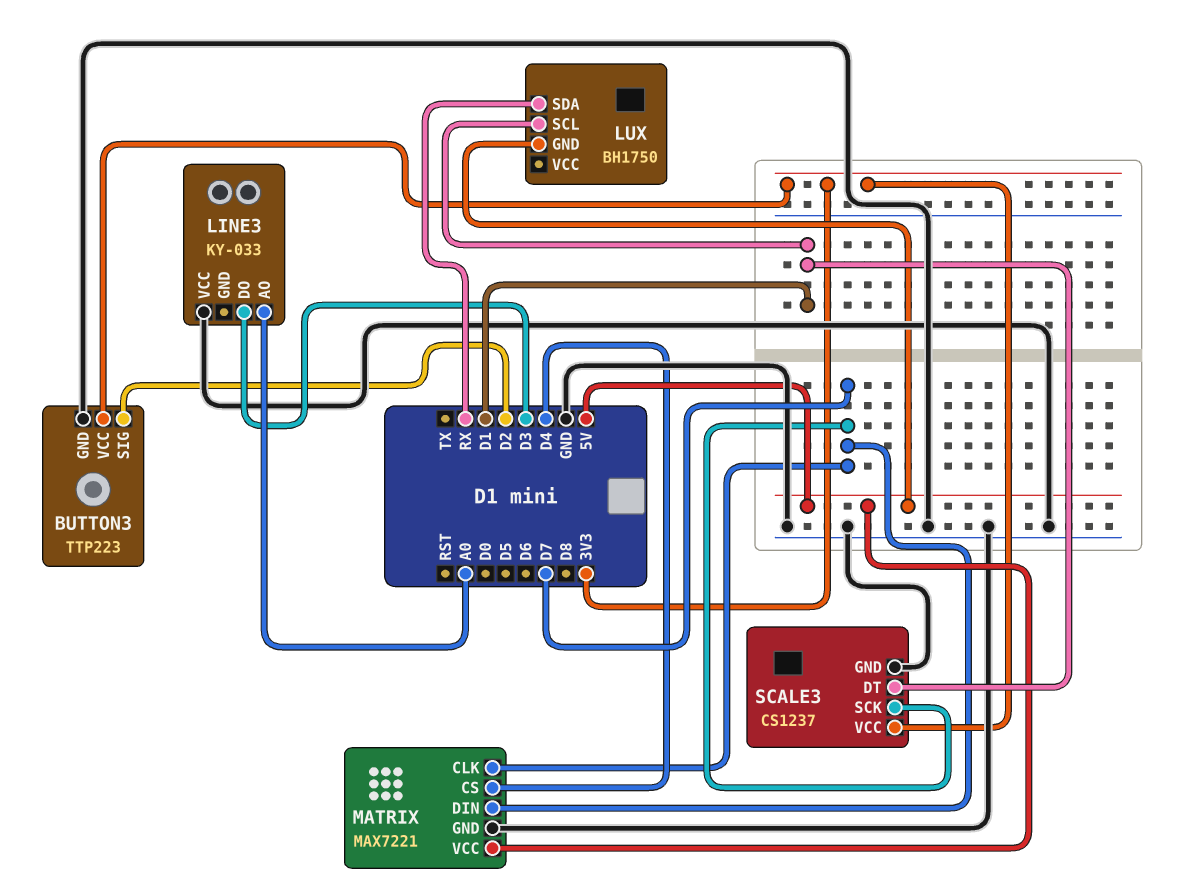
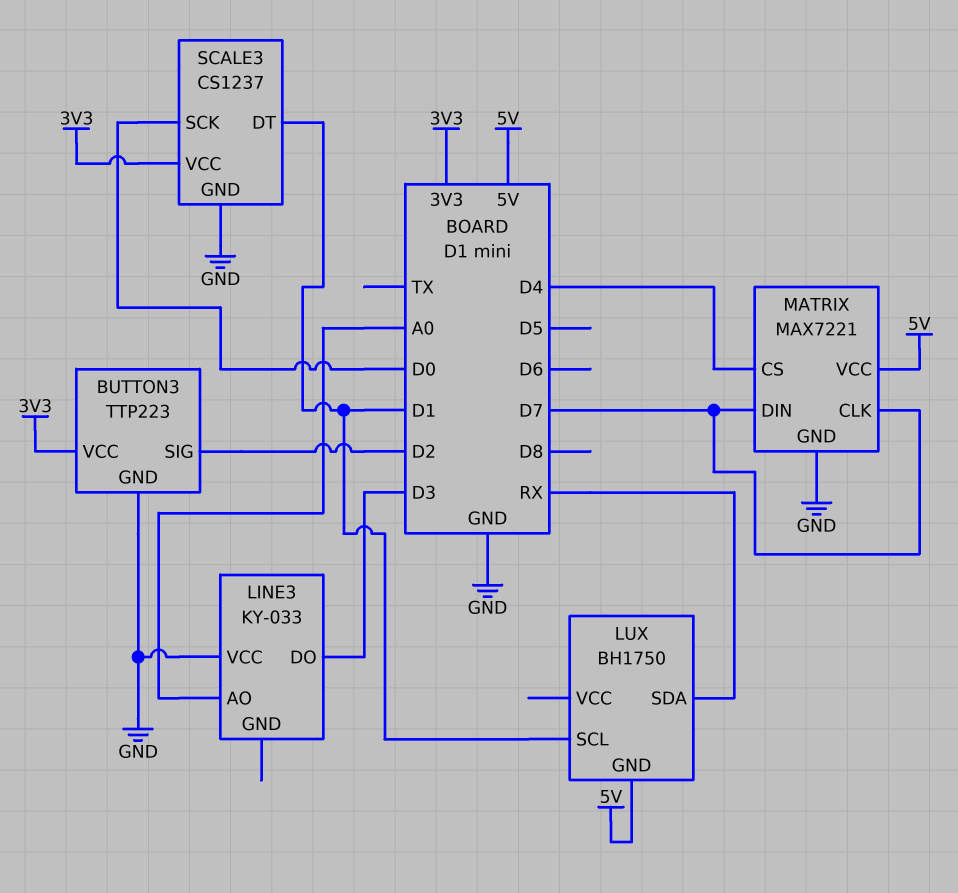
SCALE3 pin SCK: D7 -> D0

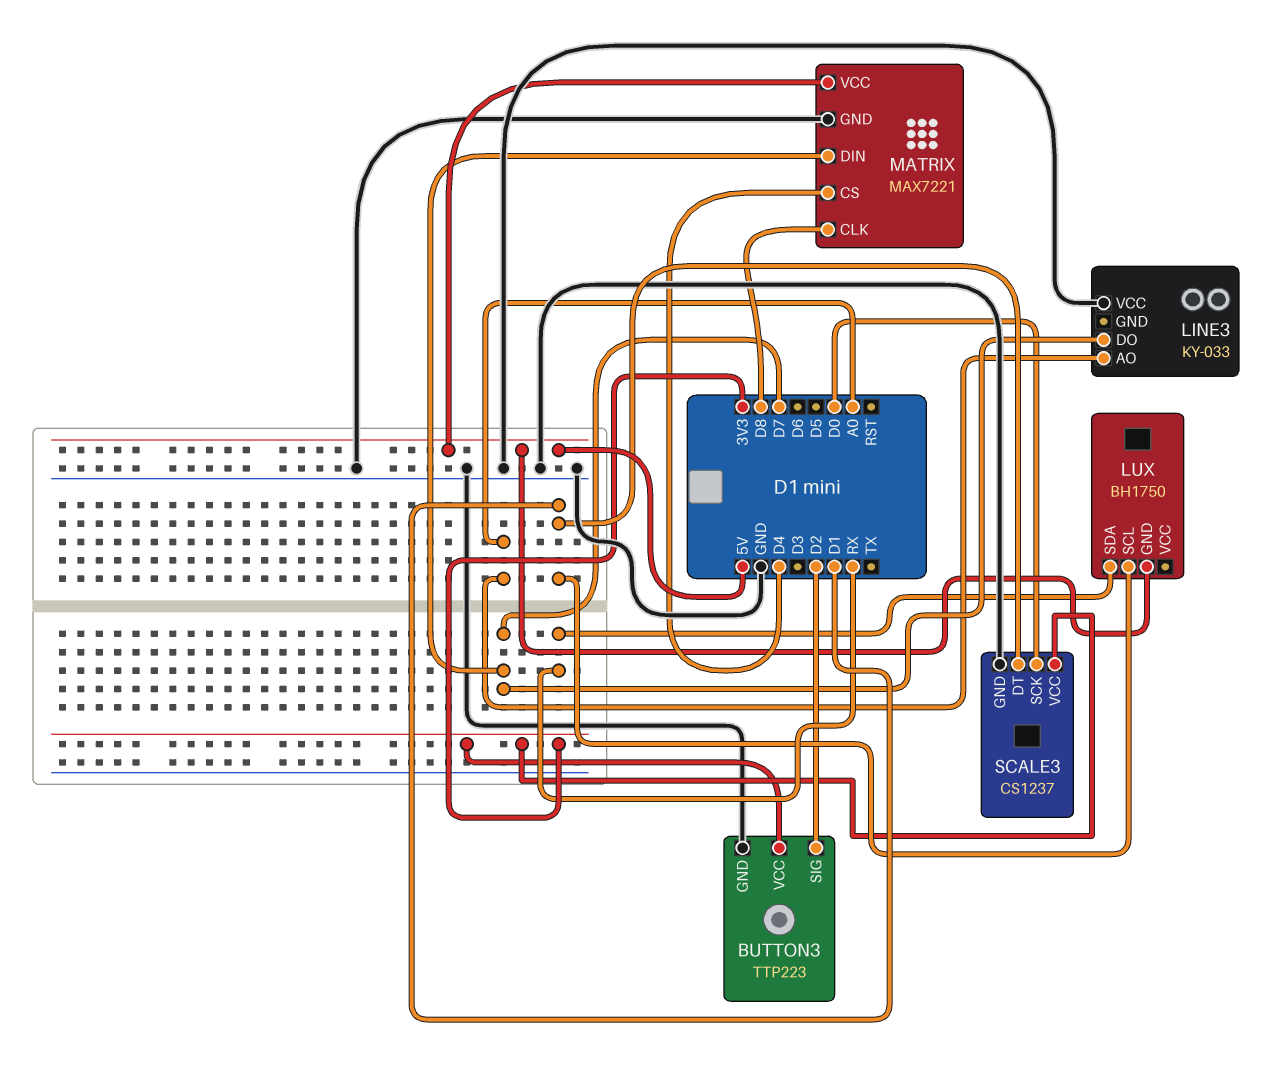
LINE3 pin DO: D3 -> D7
MATRIX pin CLK: D7 -> D8

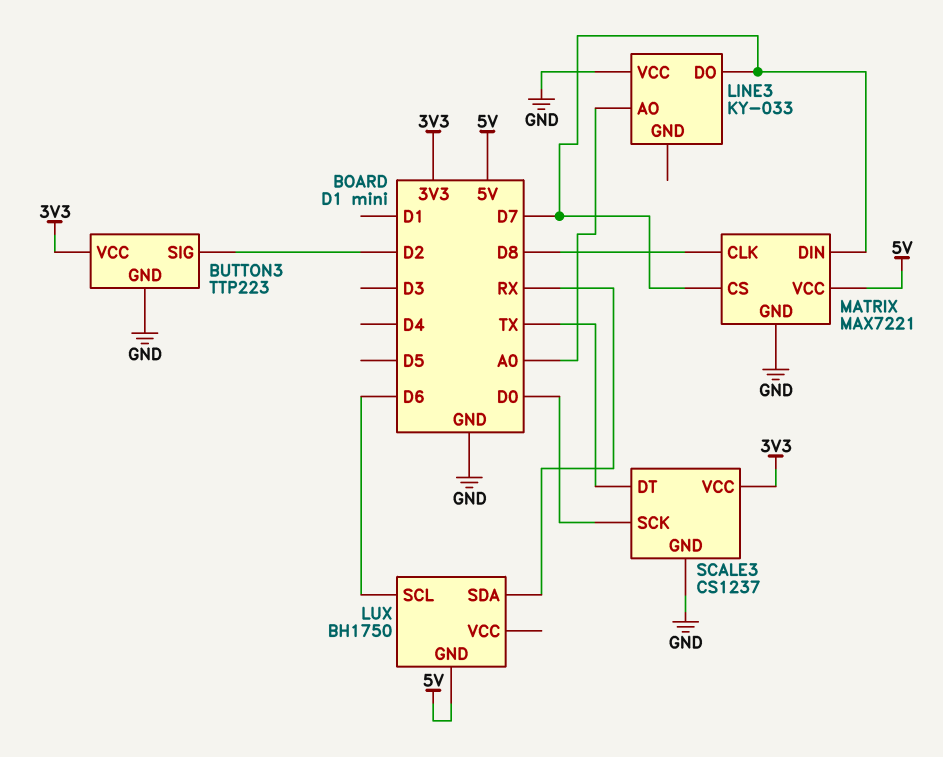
LUX pin SCL: D1 -> D6
MATRIX pin CS: D4 -> D7
SCALE3 pin DT: D1 -> TX

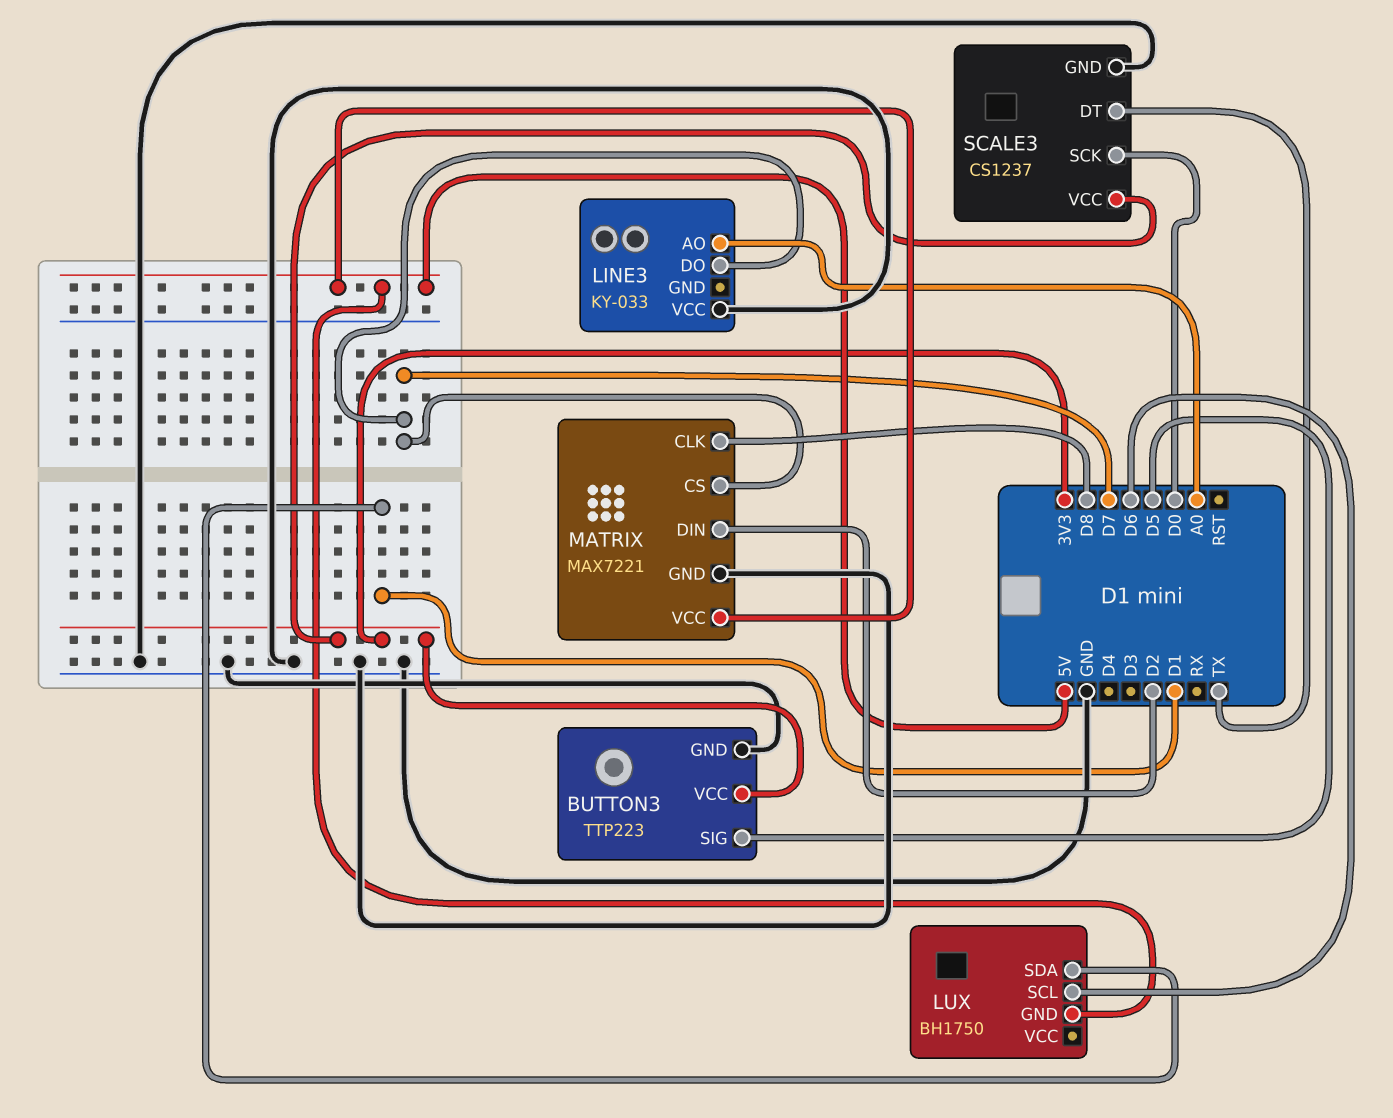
BUTTON3 pin SIG: D2 -> D5
LUX pin SDA: RX -> D1
MATRIX pin DIN: D7 -> D2

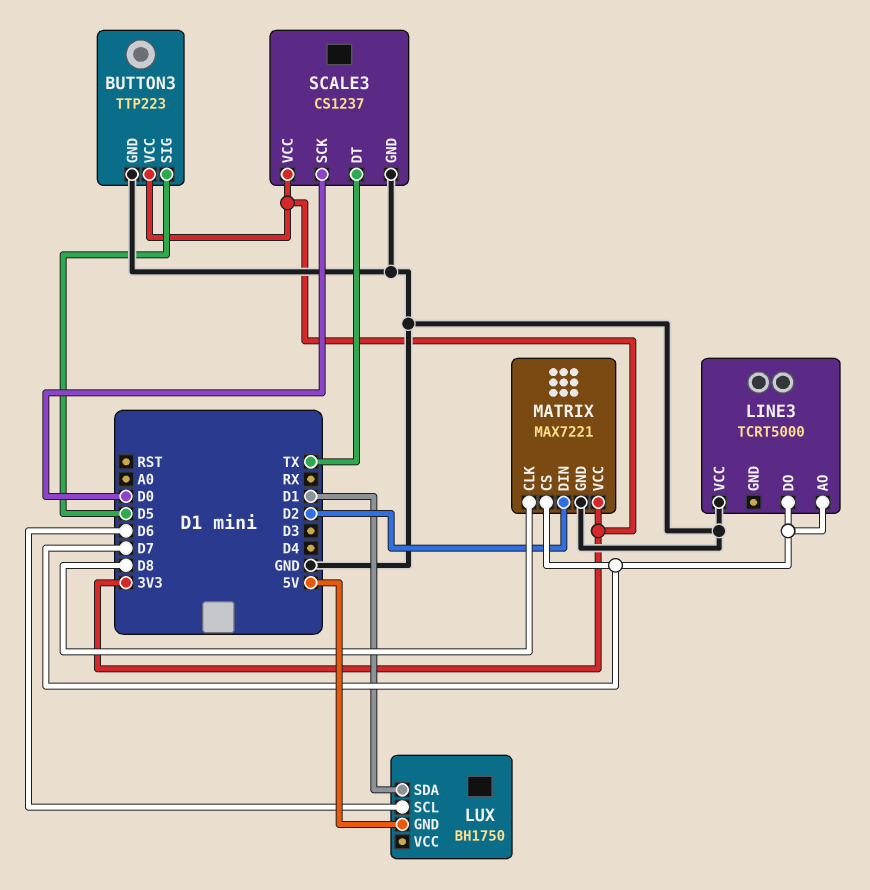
LINE3: KY-033 -> TCRT5000
LINE3 pin AO: A0 -> D7
MATRIX pin VCC: 5V -> 3V3

